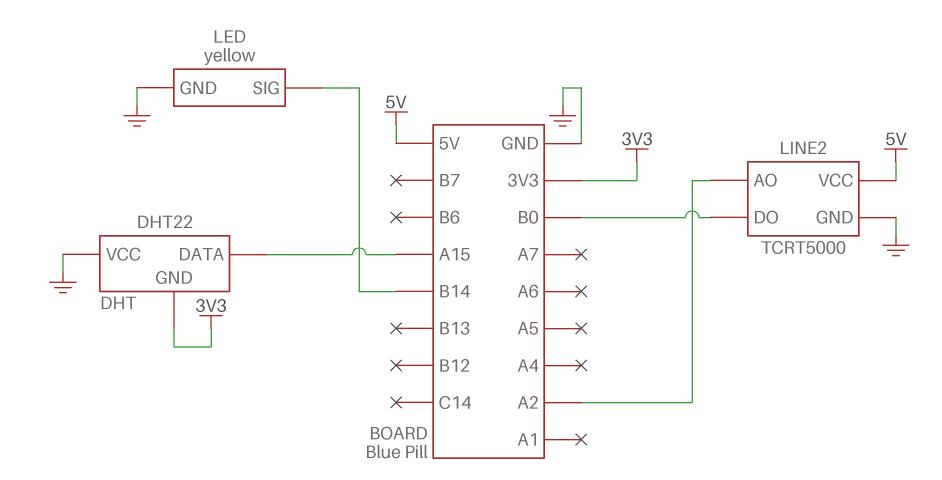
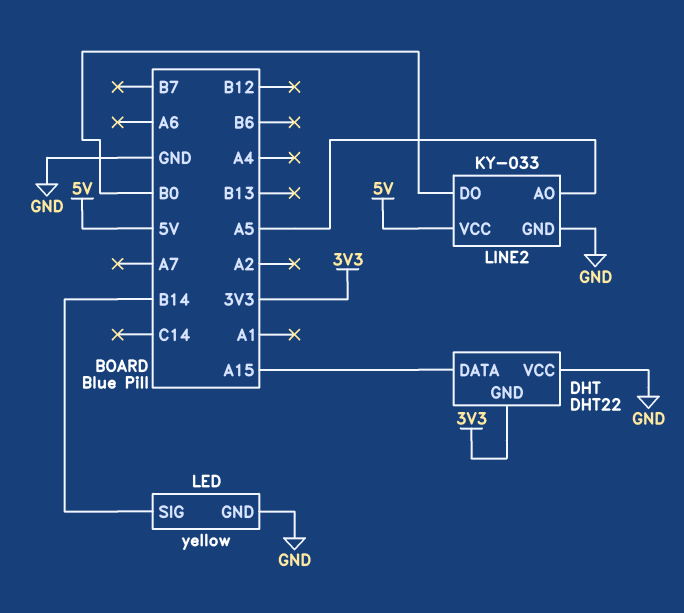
LINE2: TCRT5000 -> KY-033
LINE2 pin AO: A2 -> A5

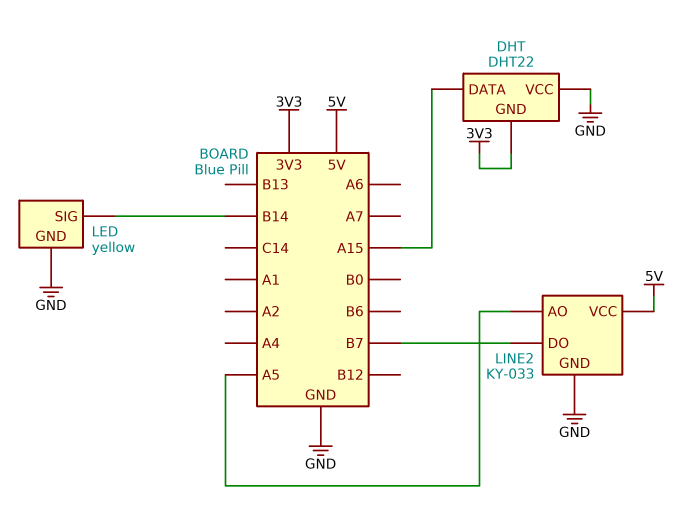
LINE2 pin DO: B0 -> B7

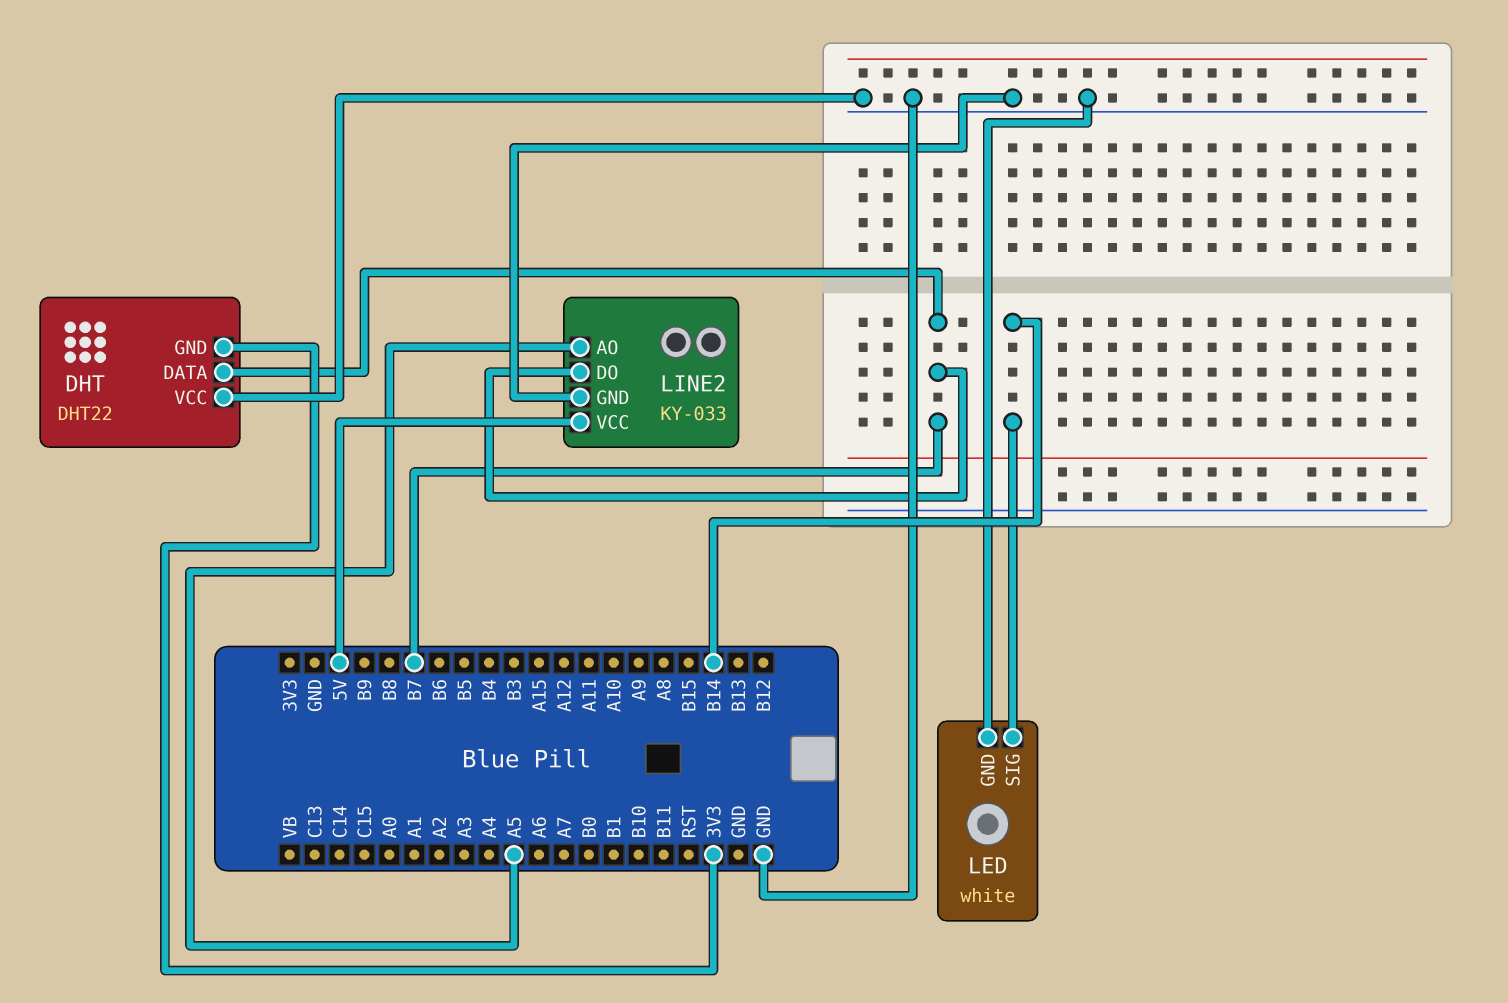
DHT pin DATA: A15 -> B7
LED: yellow -> white

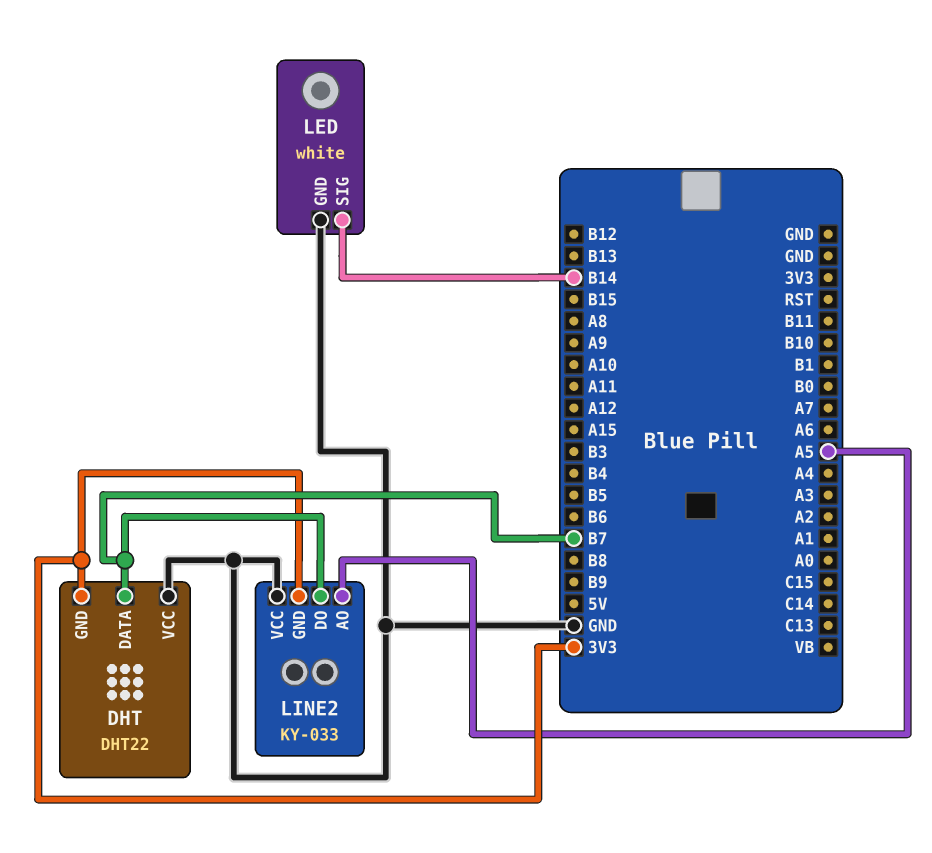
LINE2 pin GND: GND -> 3V3
LINE2 pin VCC: 5V -> GND

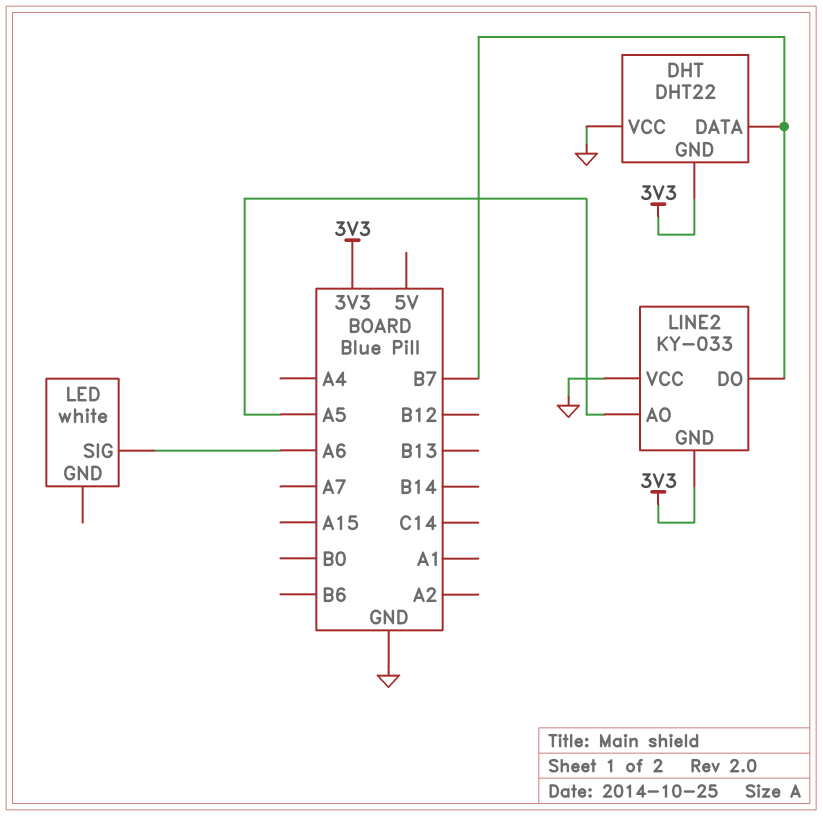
LED pin GND: GND -> none
LED pin SIG: B14 -> A6

